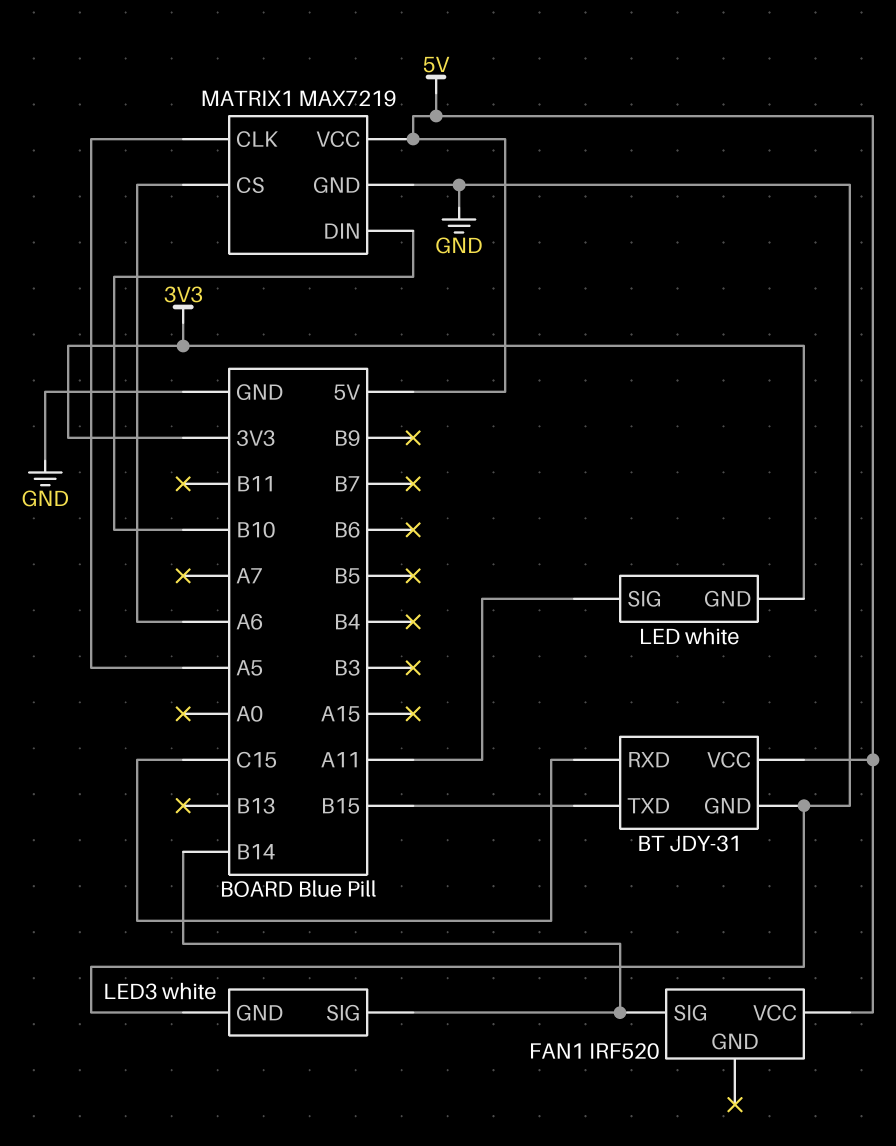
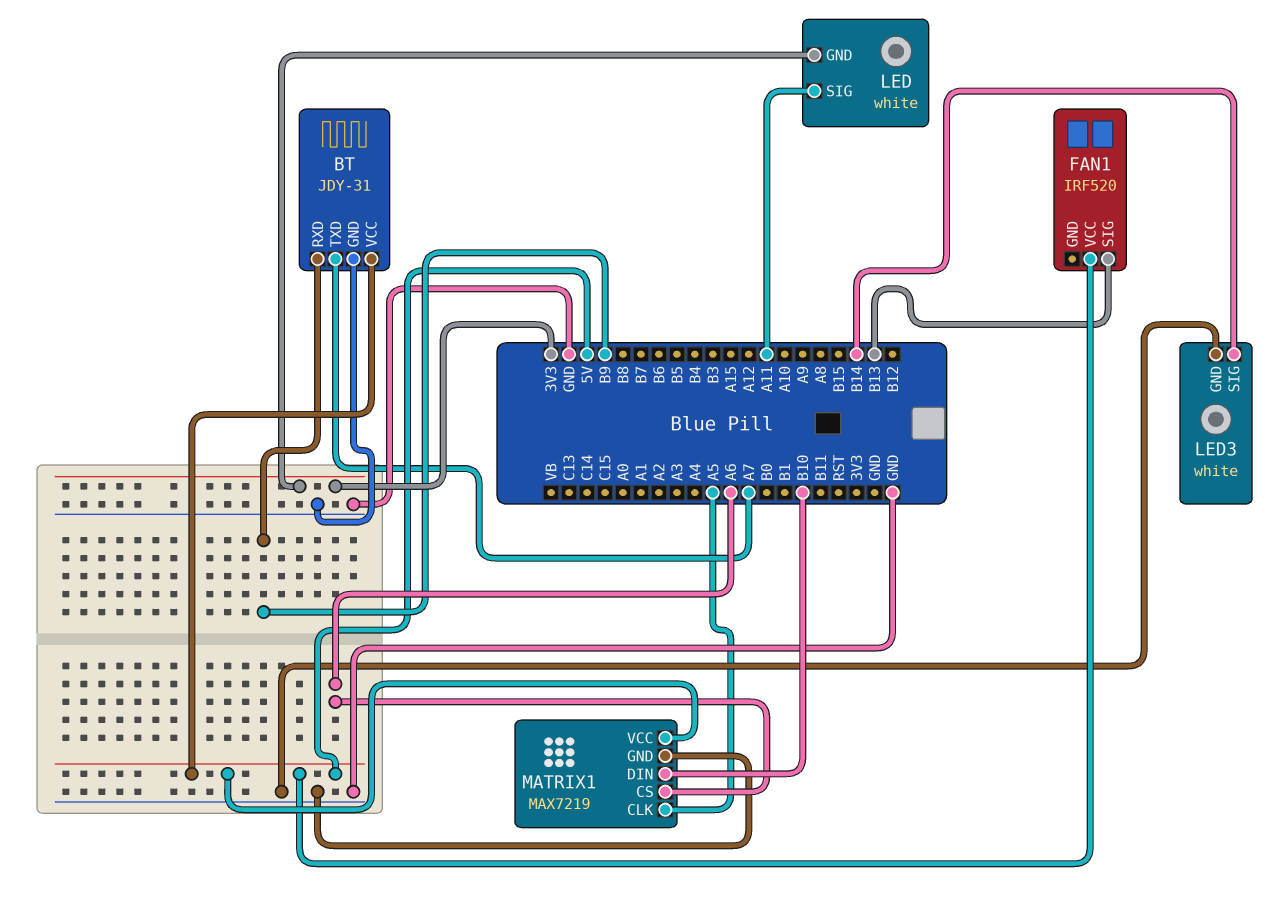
BT pin RXD: C15 -> B9
BT pin TXD: B15 -> A7
FAN1 pin SIG: B14 -> B13

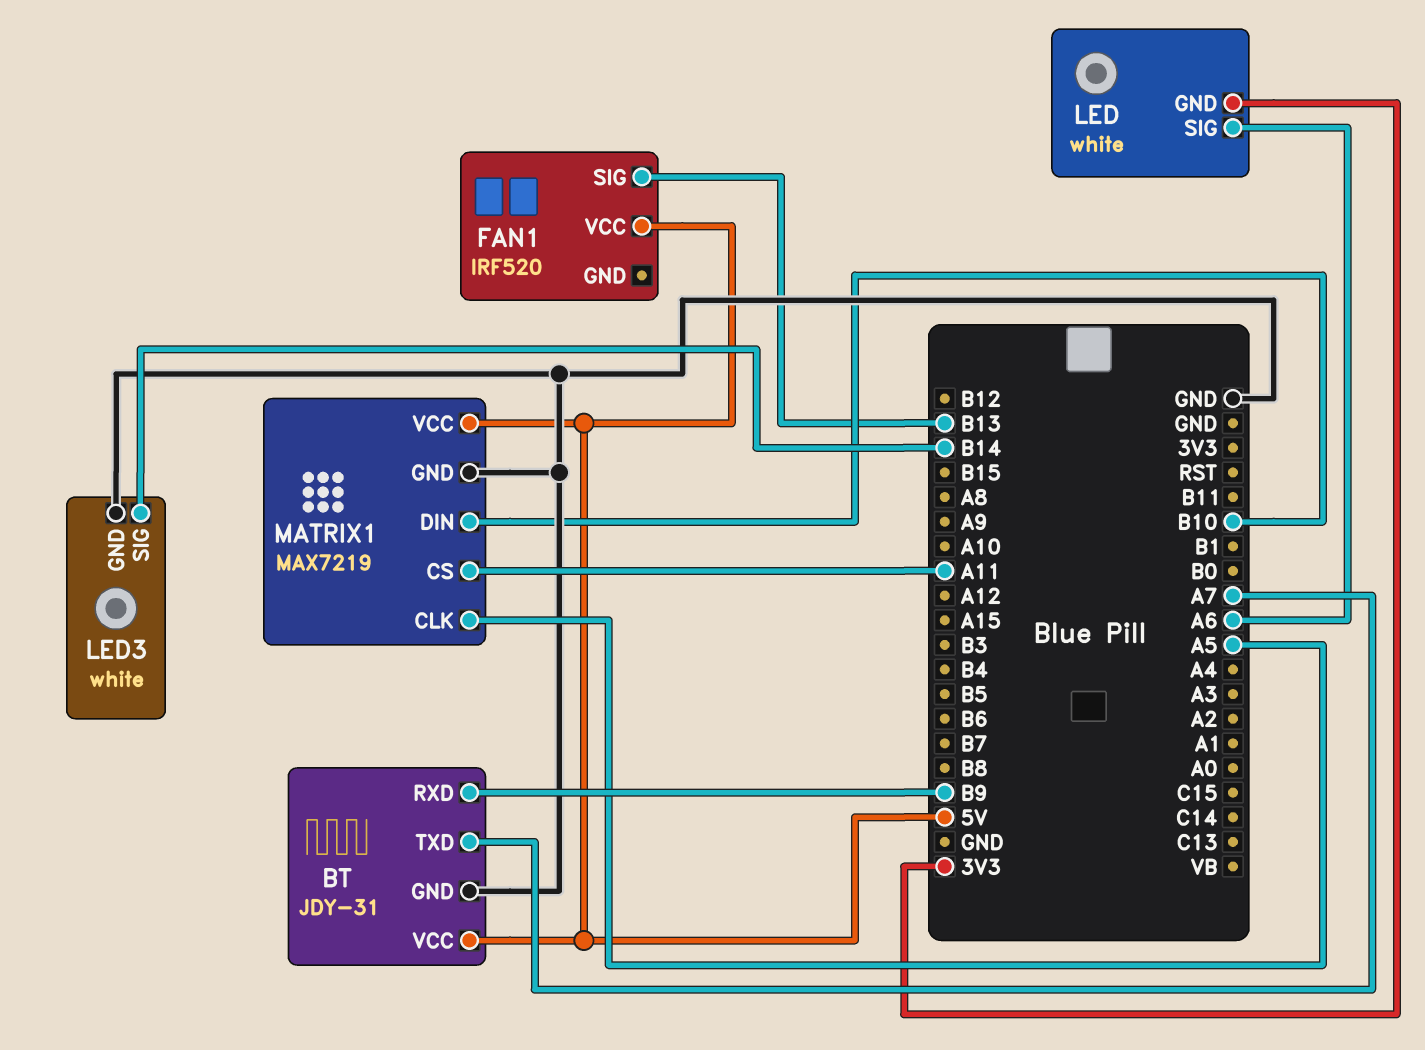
LED pin SIG: A11 -> A6
MATRIX1 pin CS: A6 -> A11

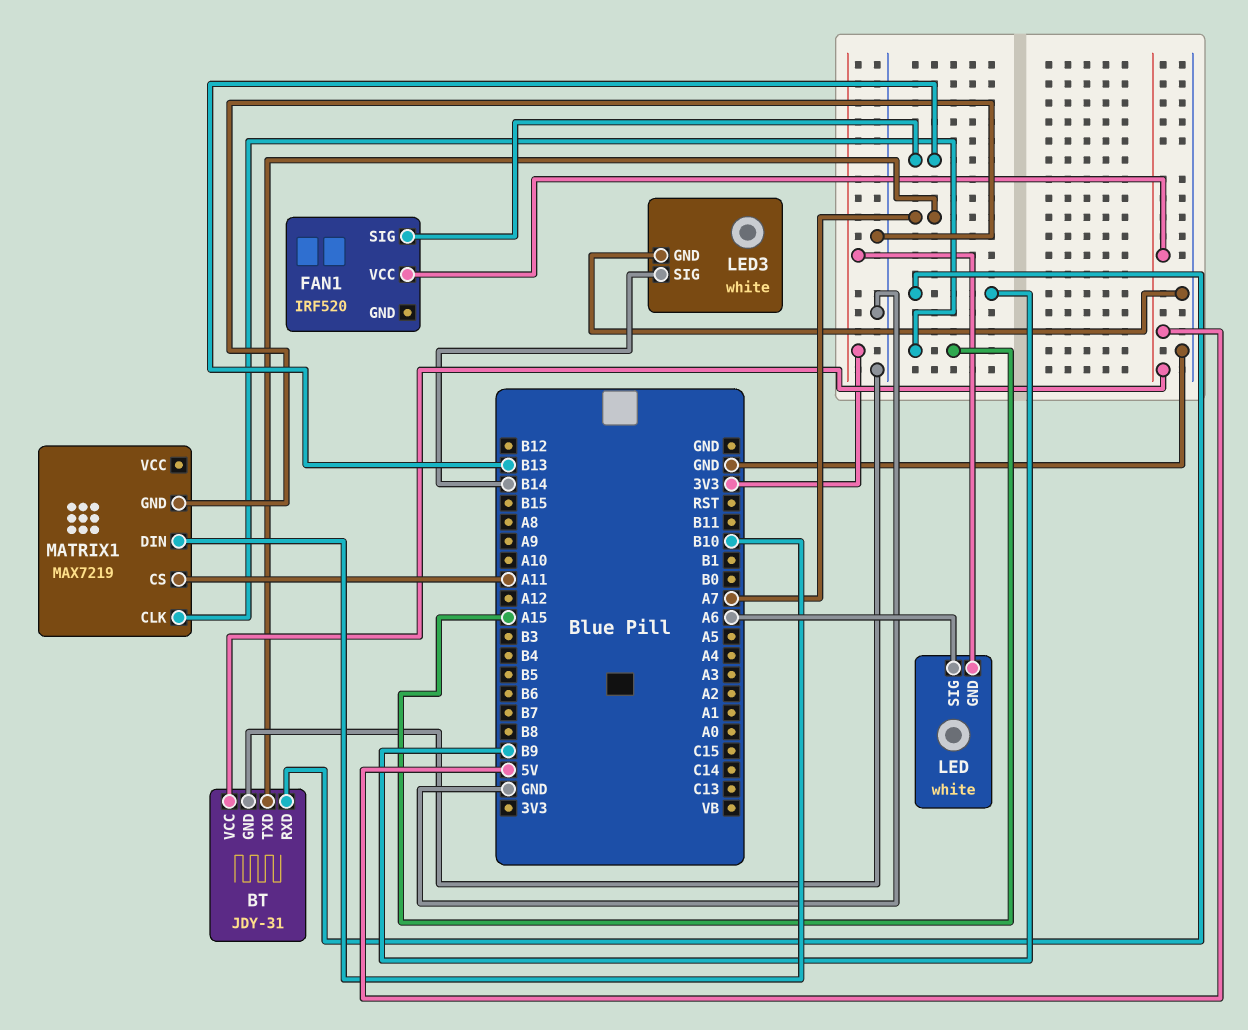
MATRIX1 pin CLK: A5 -> A15
MATRIX1 pin VCC: 5V -> none

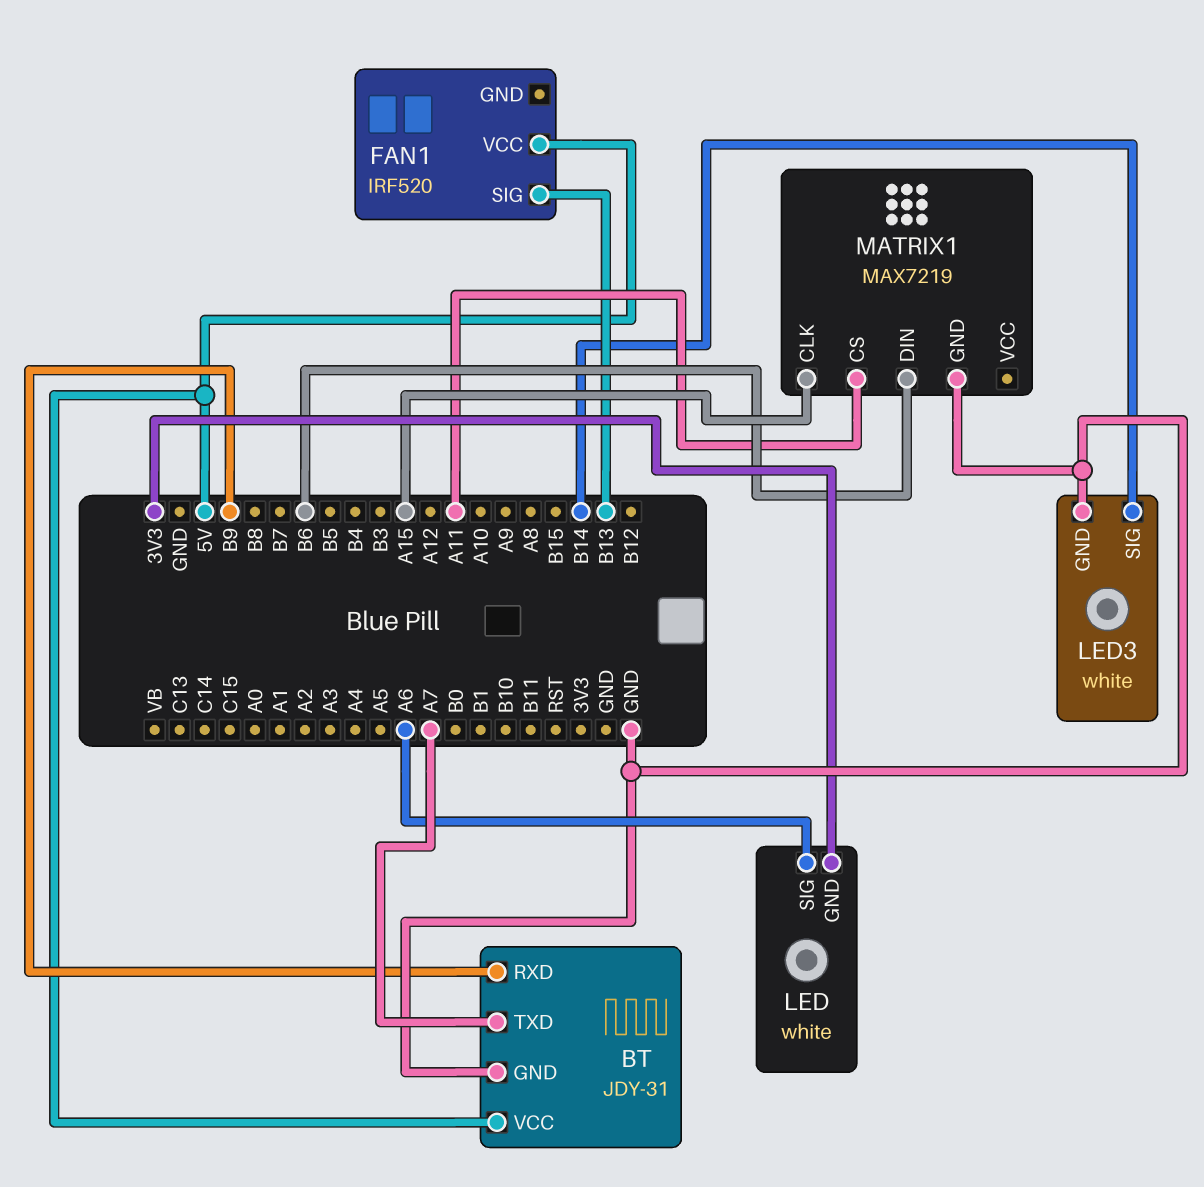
MATRIX1 pin DIN: B10 -> B6

